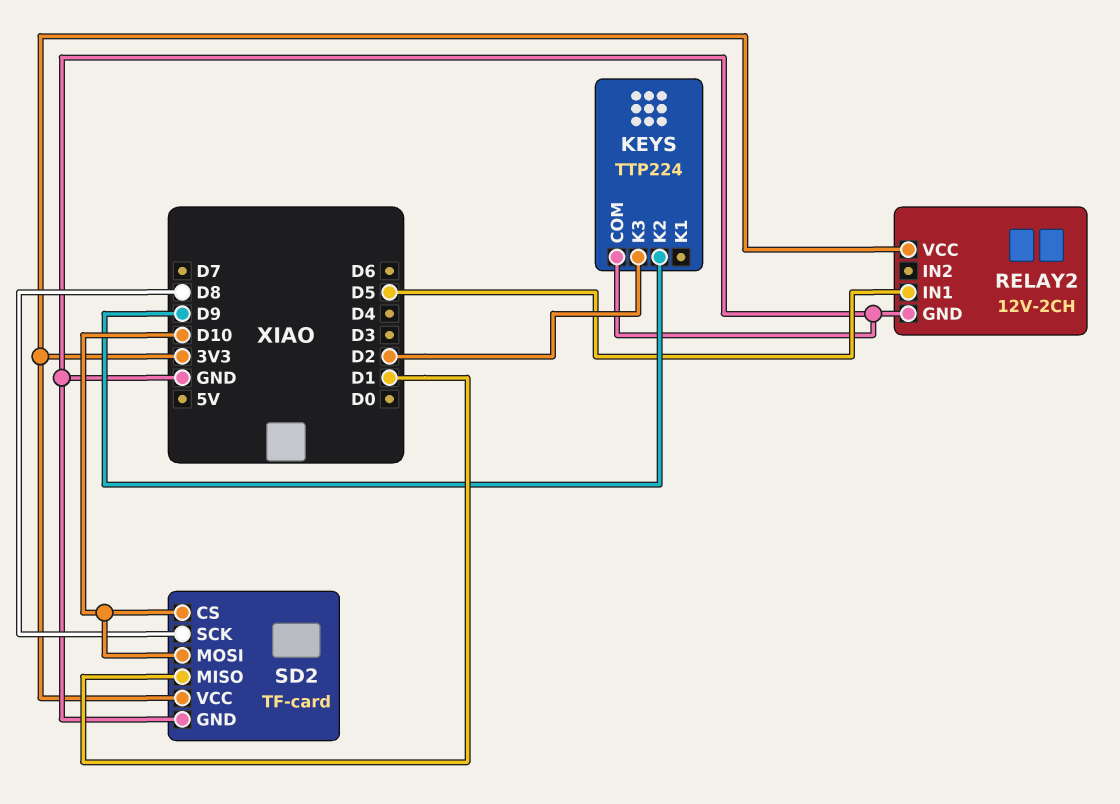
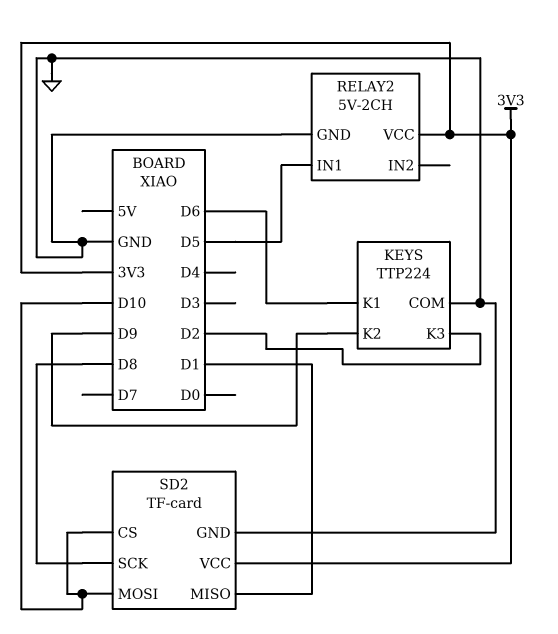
KEYS pin K1: none -> D6
RELAY2: 12V-2CH -> 5V-2CH

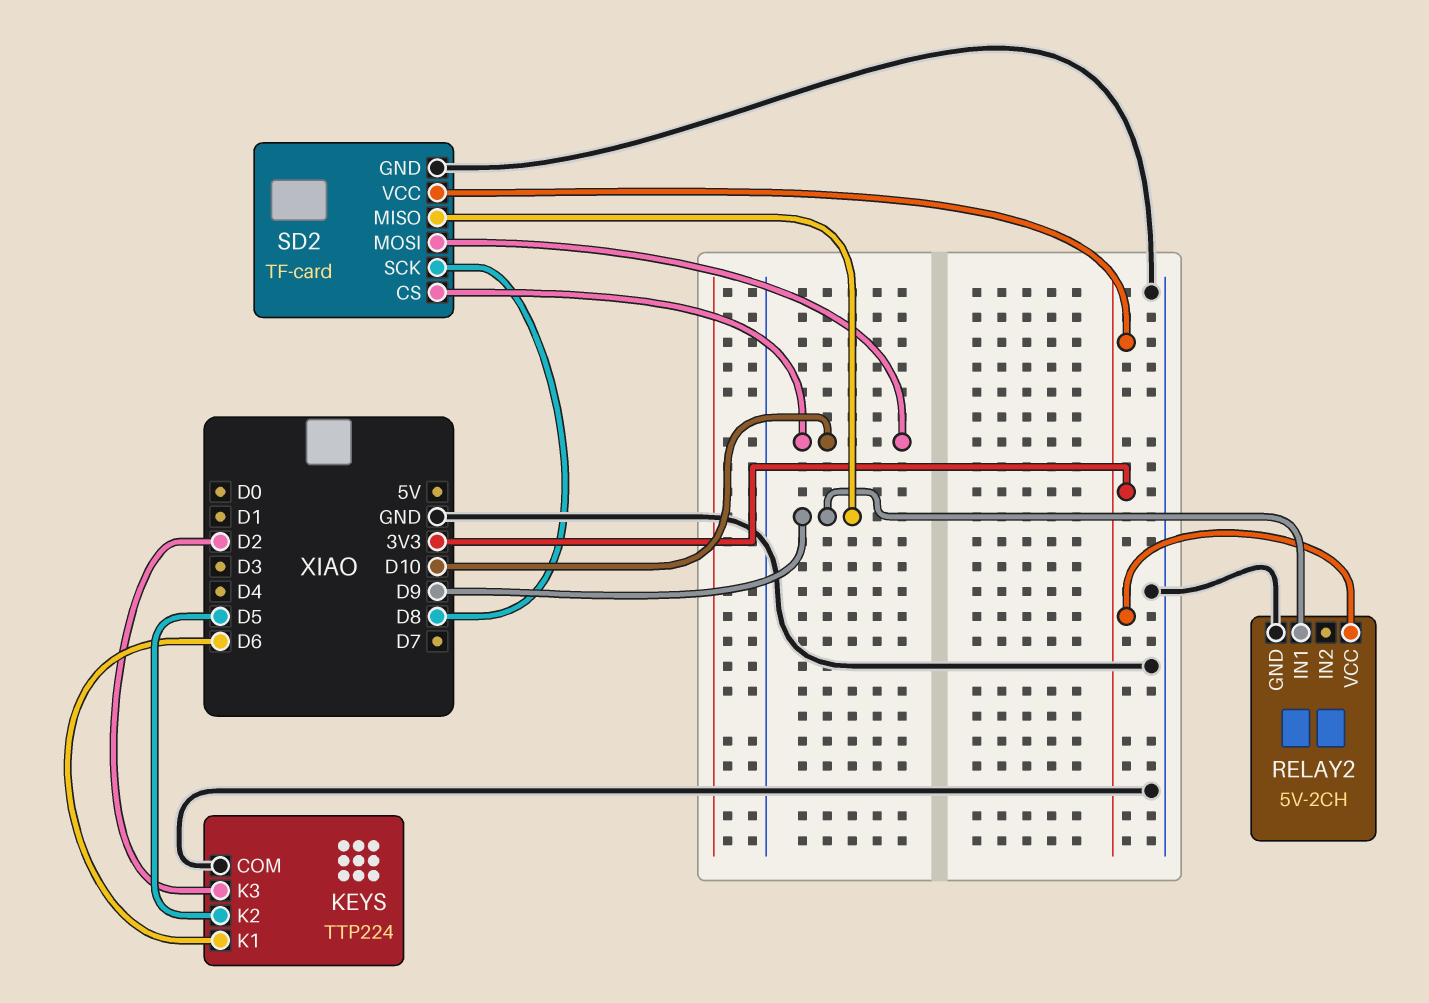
KEYS pin K2: D9 -> D5
RELAY2 pin IN1: D5 -> D9
SD2 pin MISO: D1 -> D9

